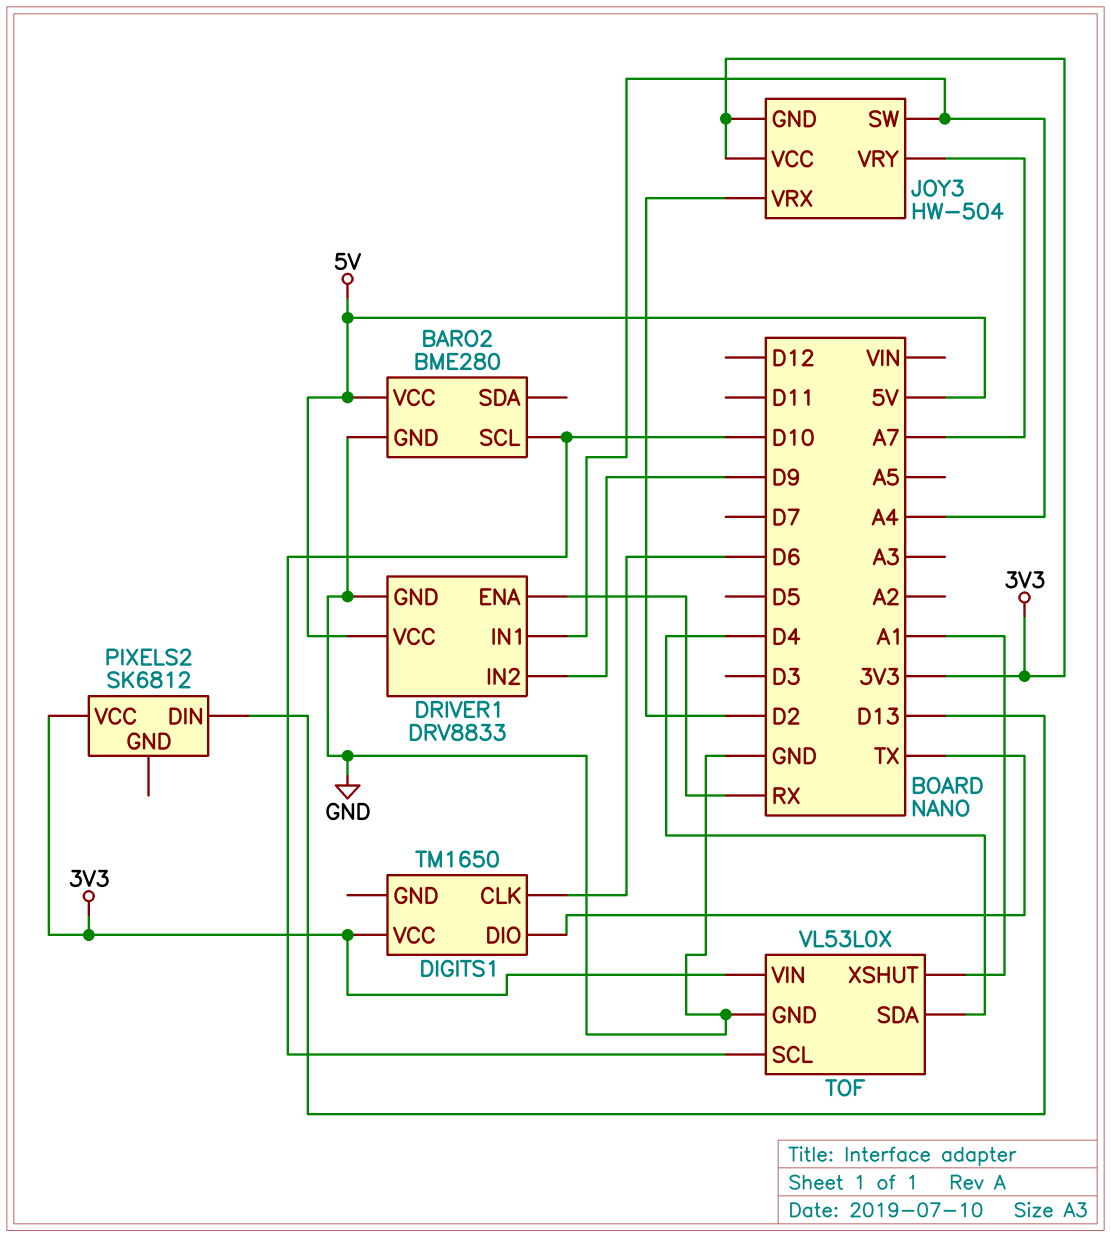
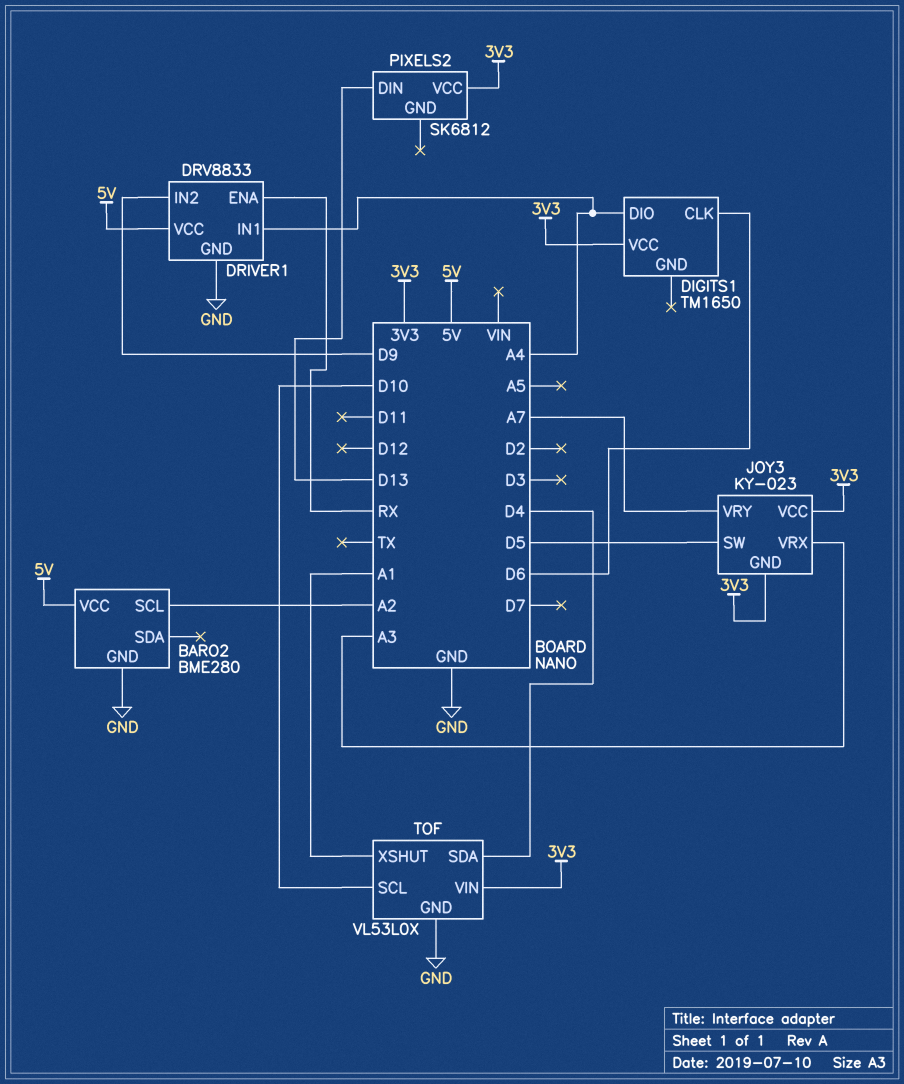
BARO2 pin SCL: D10 -> A2
DIGITS1 pin DIO: TX -> A4
JOY3: HW-504 -> KY-023
JOY3 pin SW: A4 -> D5
JOY3 pin VRX: D2 -> A3

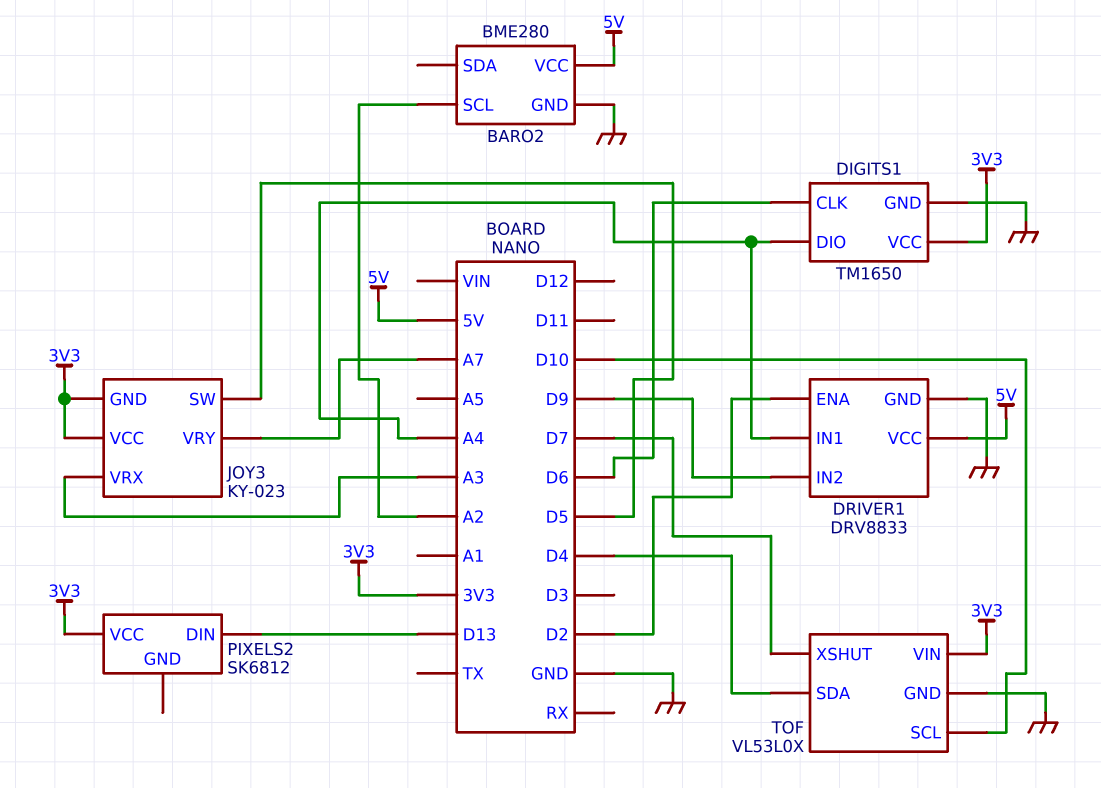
DIGITS1 pin GND: none -> GND
DRIVER1 pin ENA: RX -> D2
TOF pin XSHUT: A1 -> D7

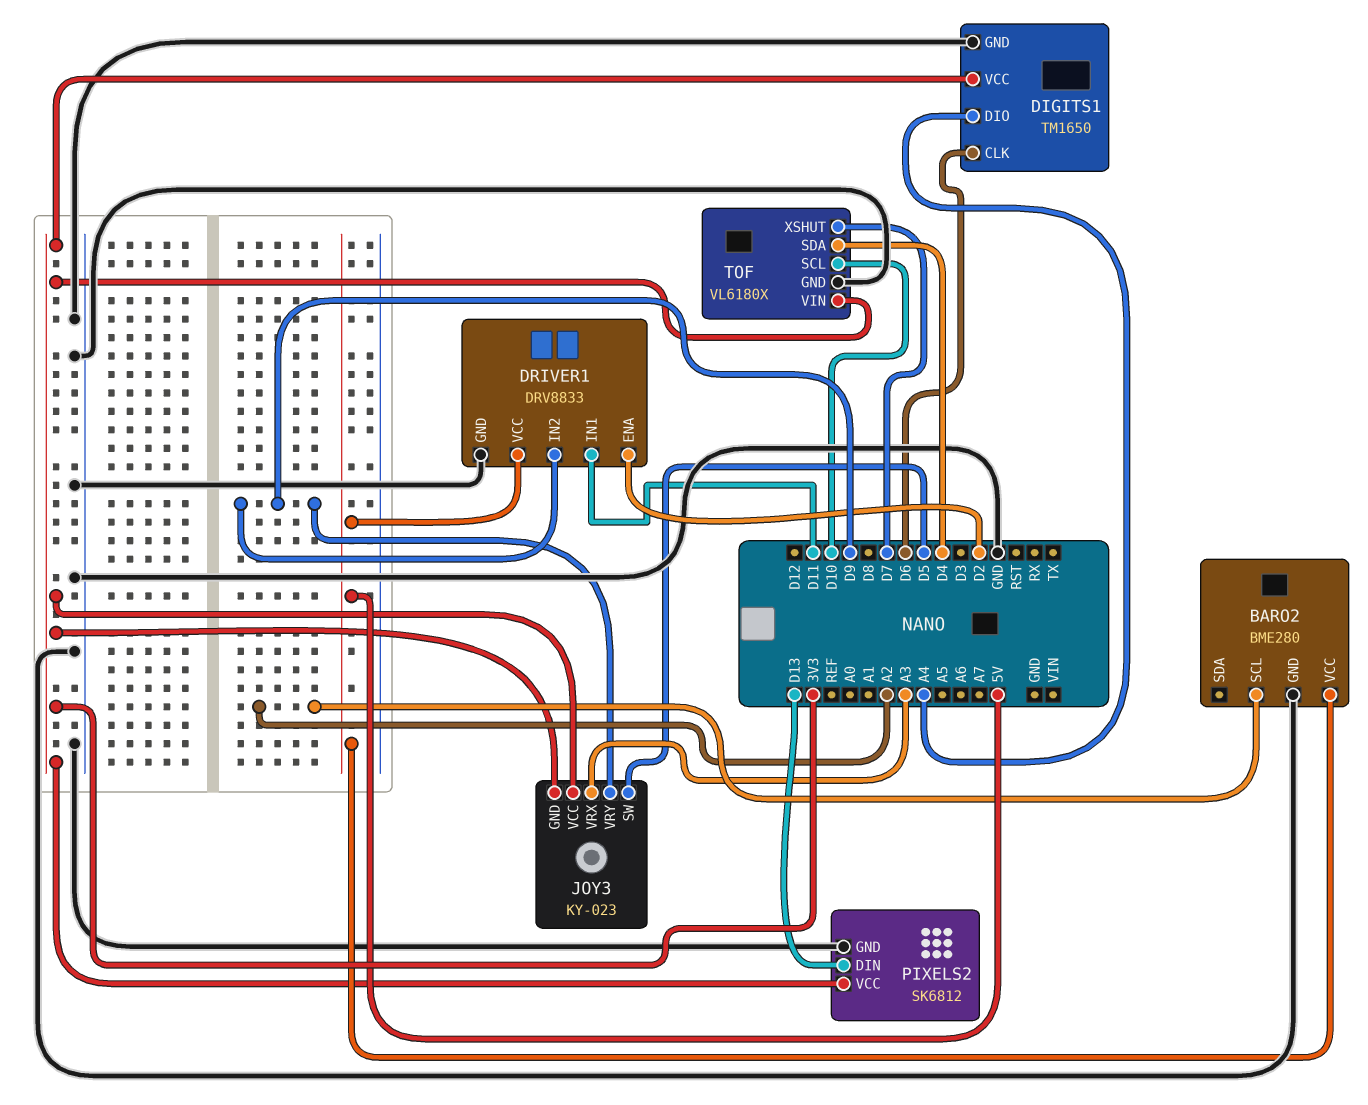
DRIVER1 pin IN1: A4 -> D11
JOY3 pin VRY: A7 -> D9
PIXELS2 pin GND: none -> GND
TOF: VL53L0X -> VL6180X

